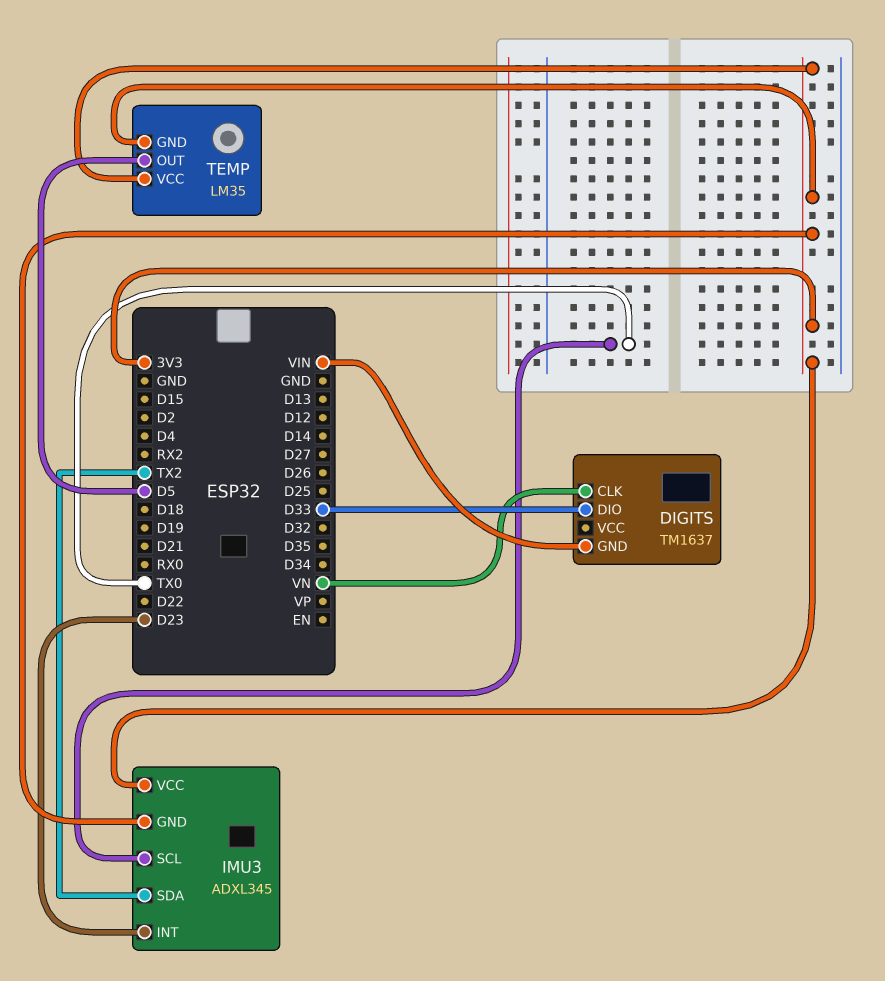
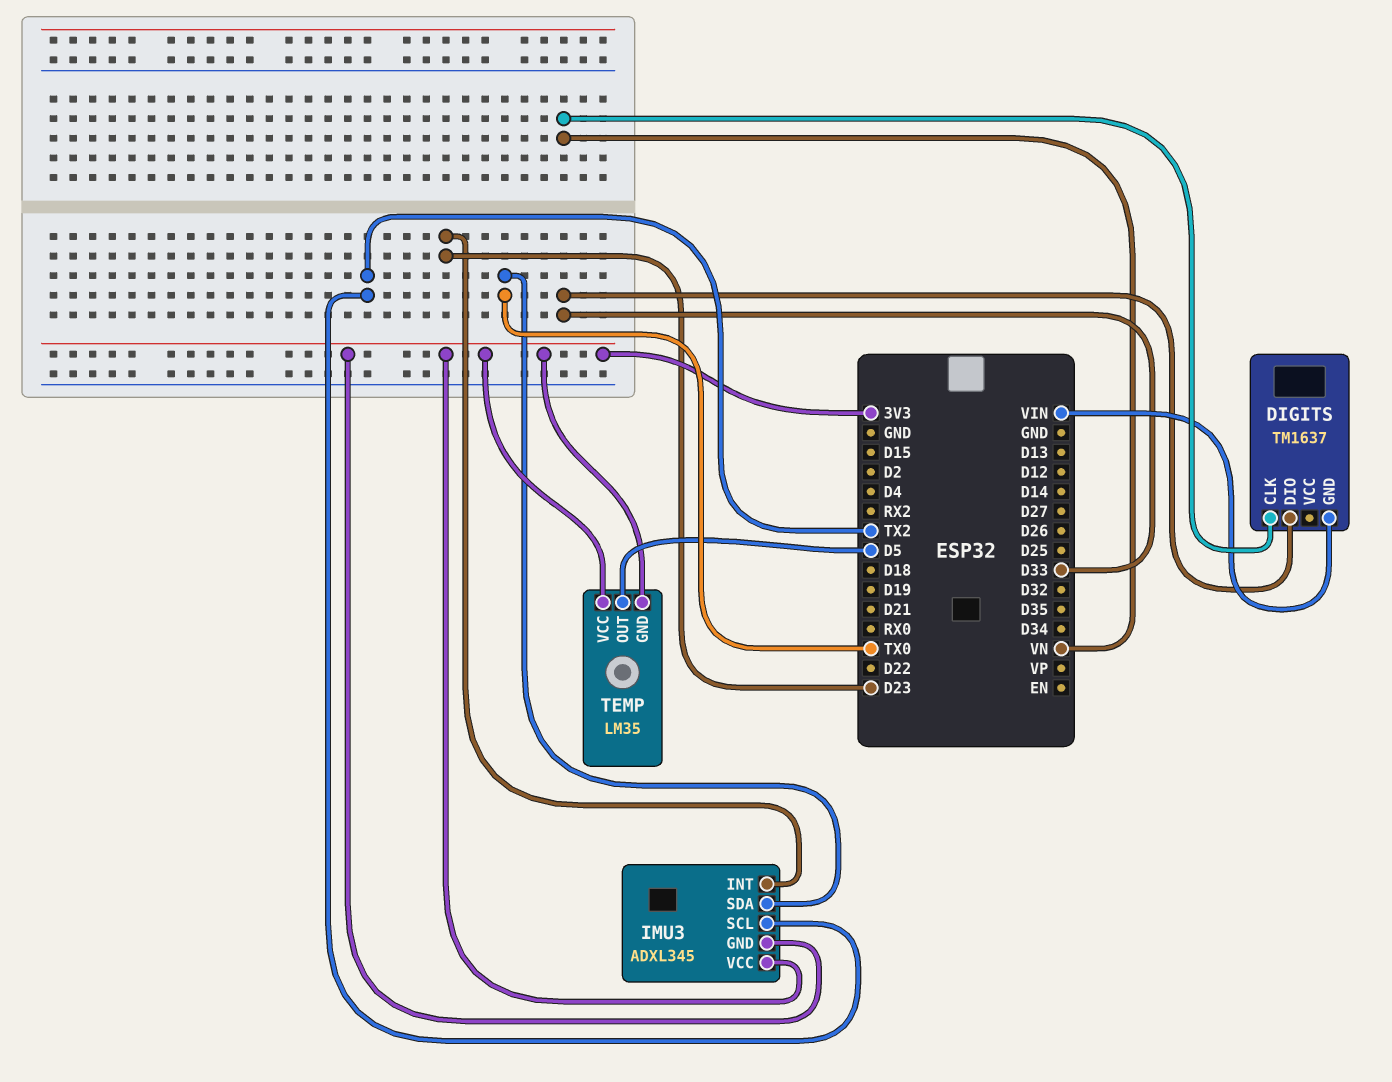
IMU3 pin SCL: TX0 -> TX2
IMU3 pin SDA: TX2 -> TX0

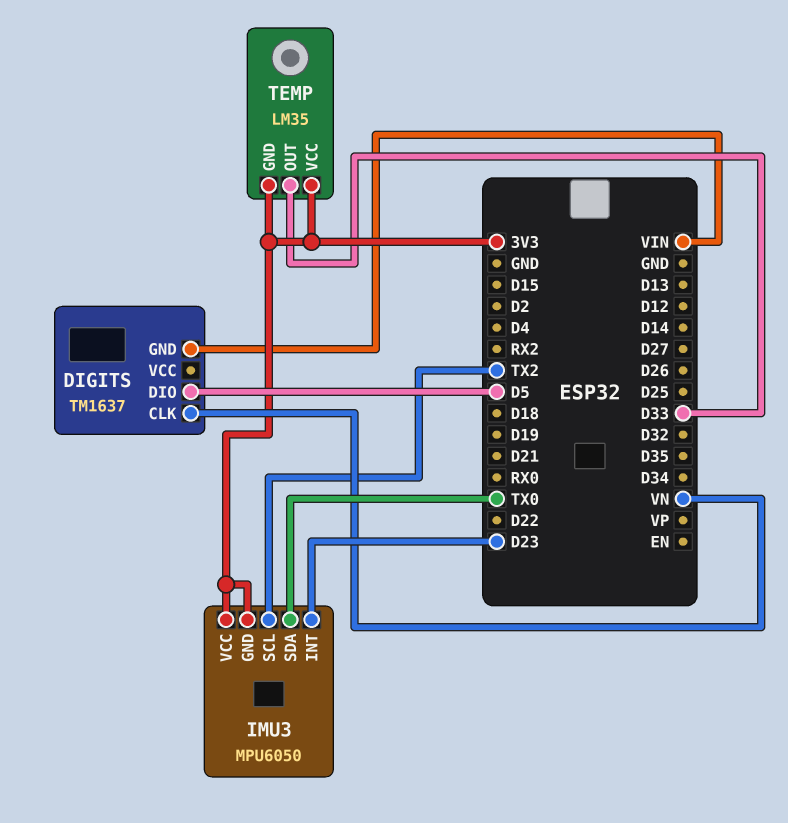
DIGITS pin DIO: D33 -> D5
IMU3: ADXL345 -> MPU6050
TEMP pin OUT: D5 -> D33

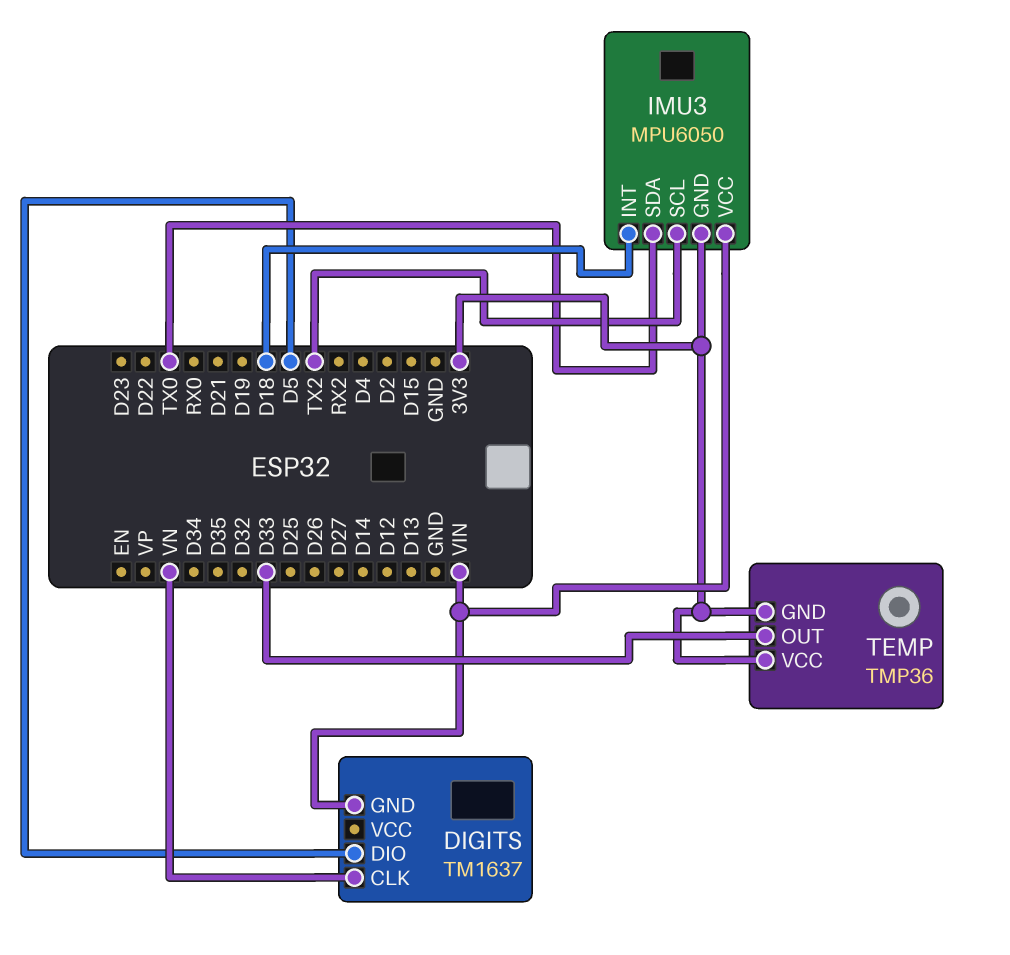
IMU3 pin INT: D23 -> D18
IMU3 pin VCC: 3V3 -> VIN
TEMP: LM35 -> TMP36

